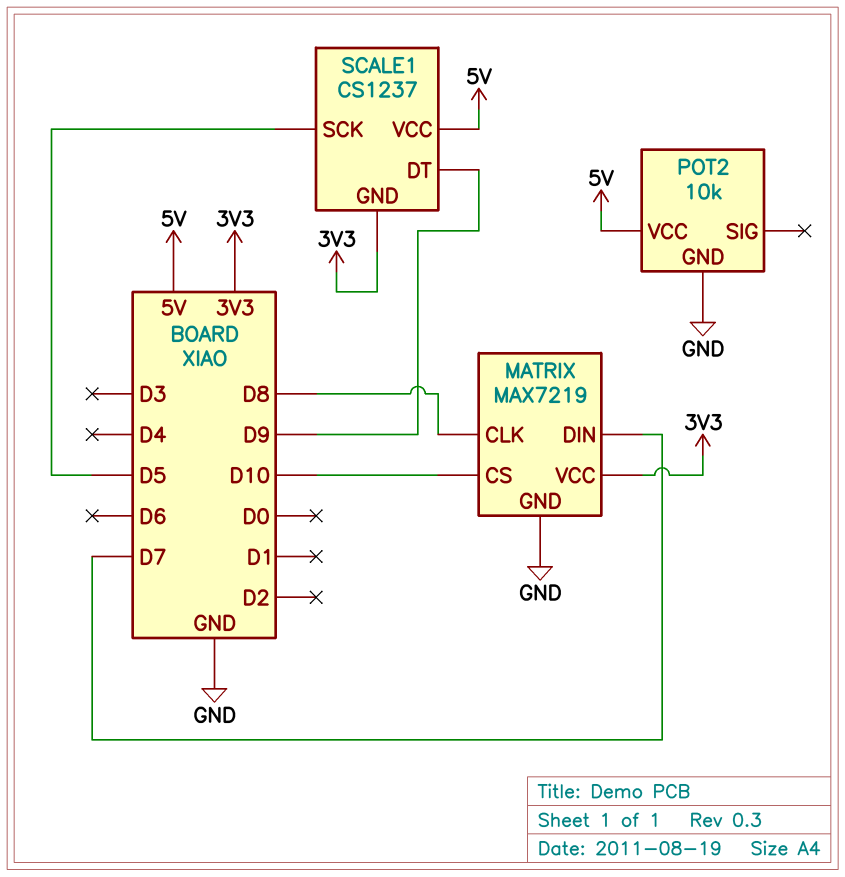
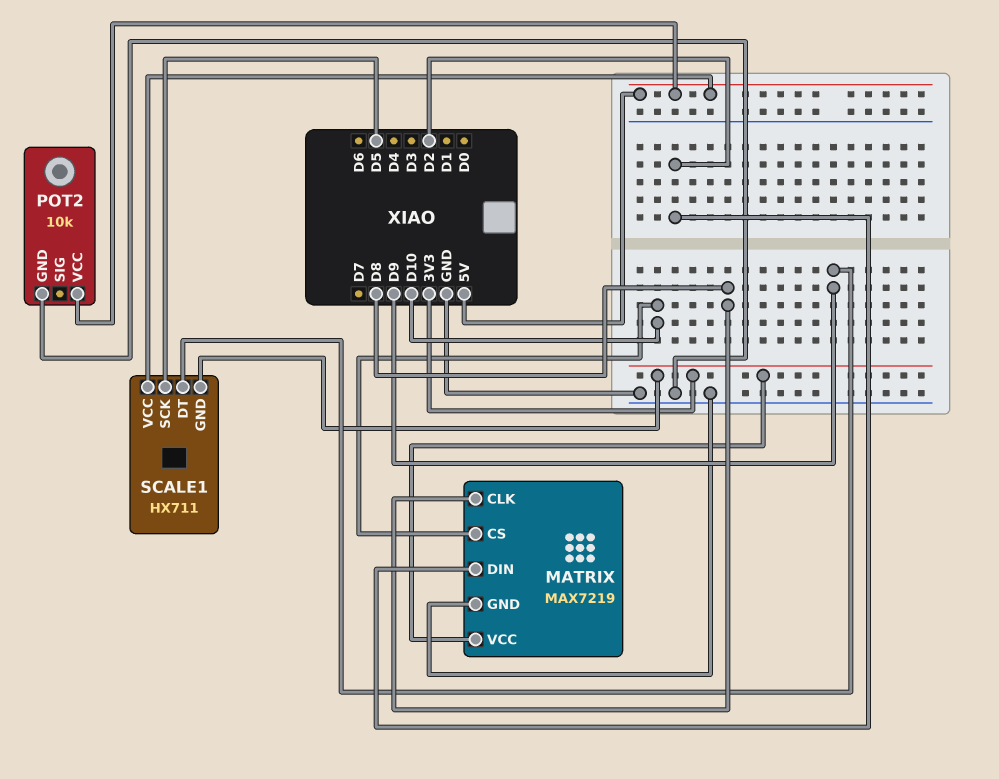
MATRIX pin DIN: D7 -> D2
SCALE1: CS1237 -> HX711

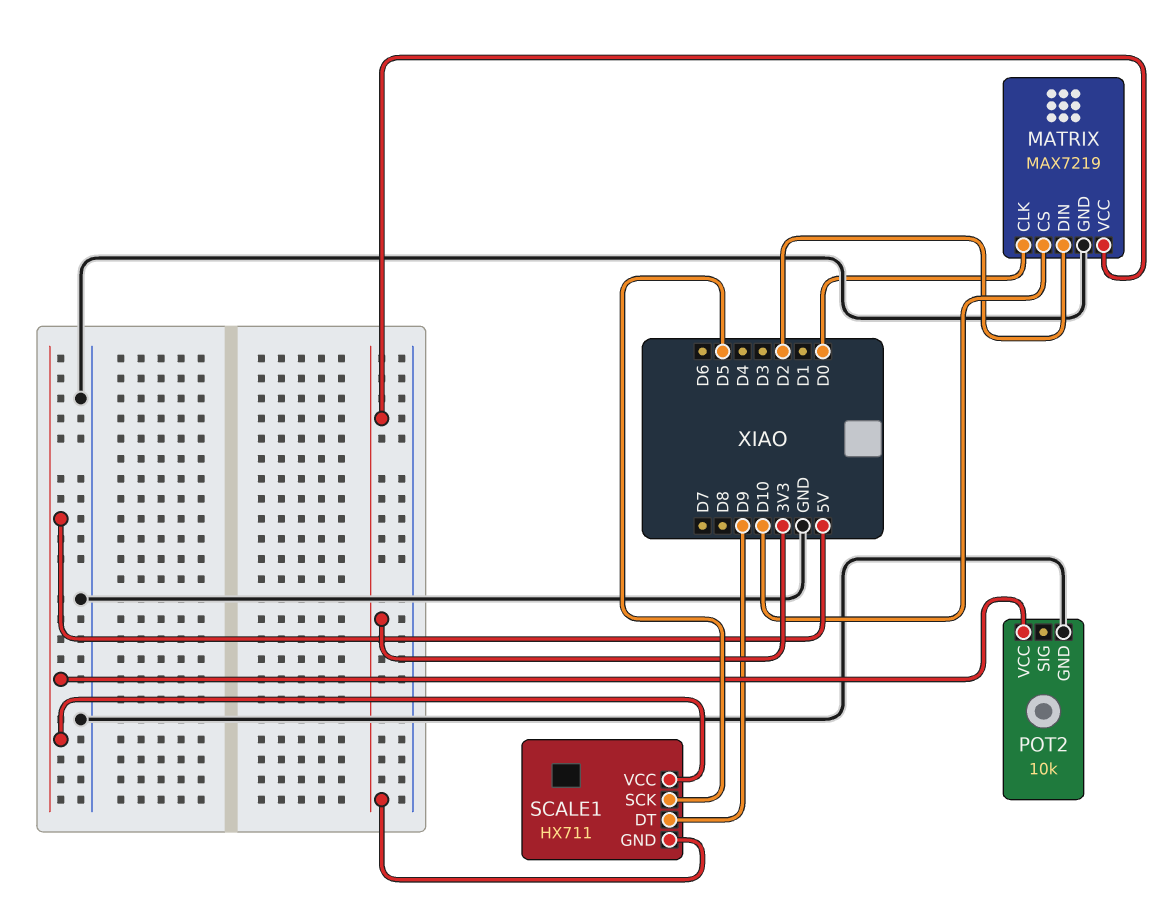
MATRIX pin CLK: D8 -> D0

